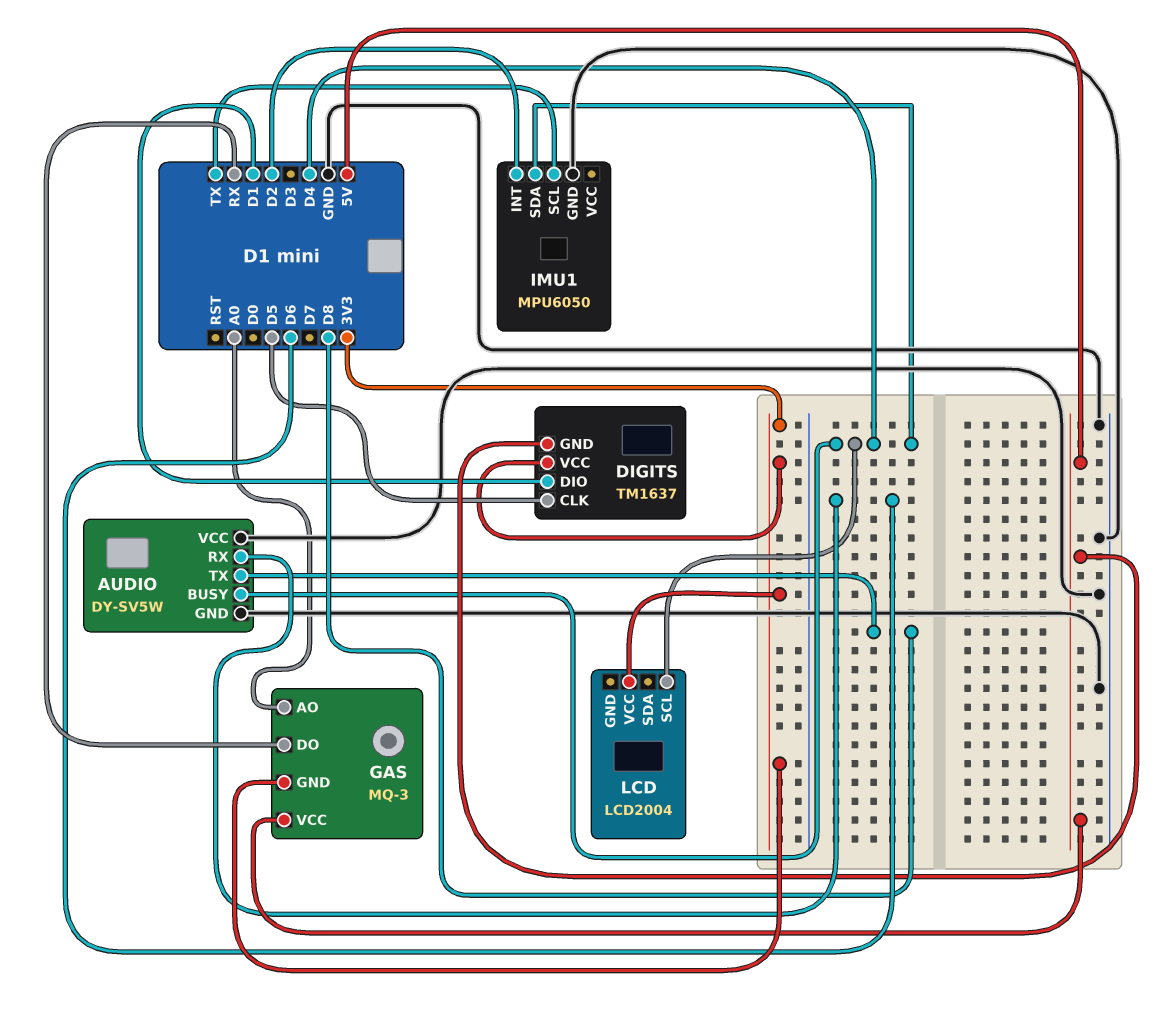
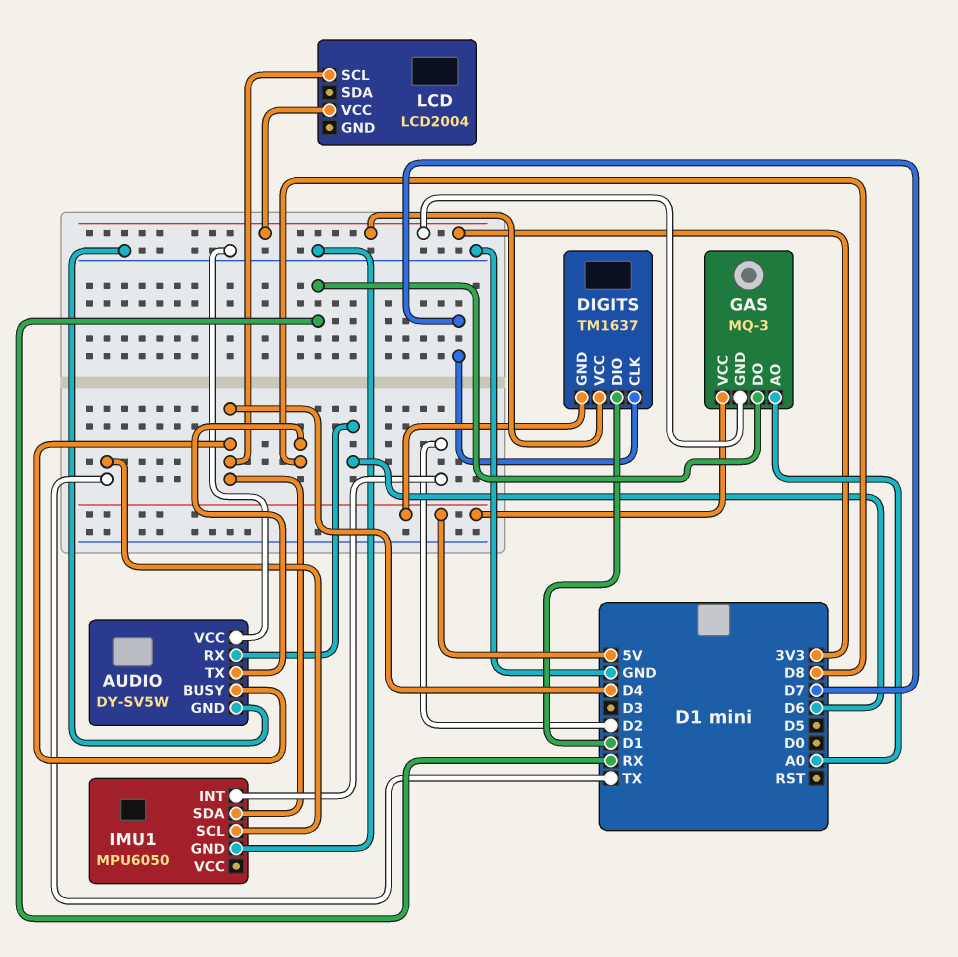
DIGITS pin CLK: D5 -> D7

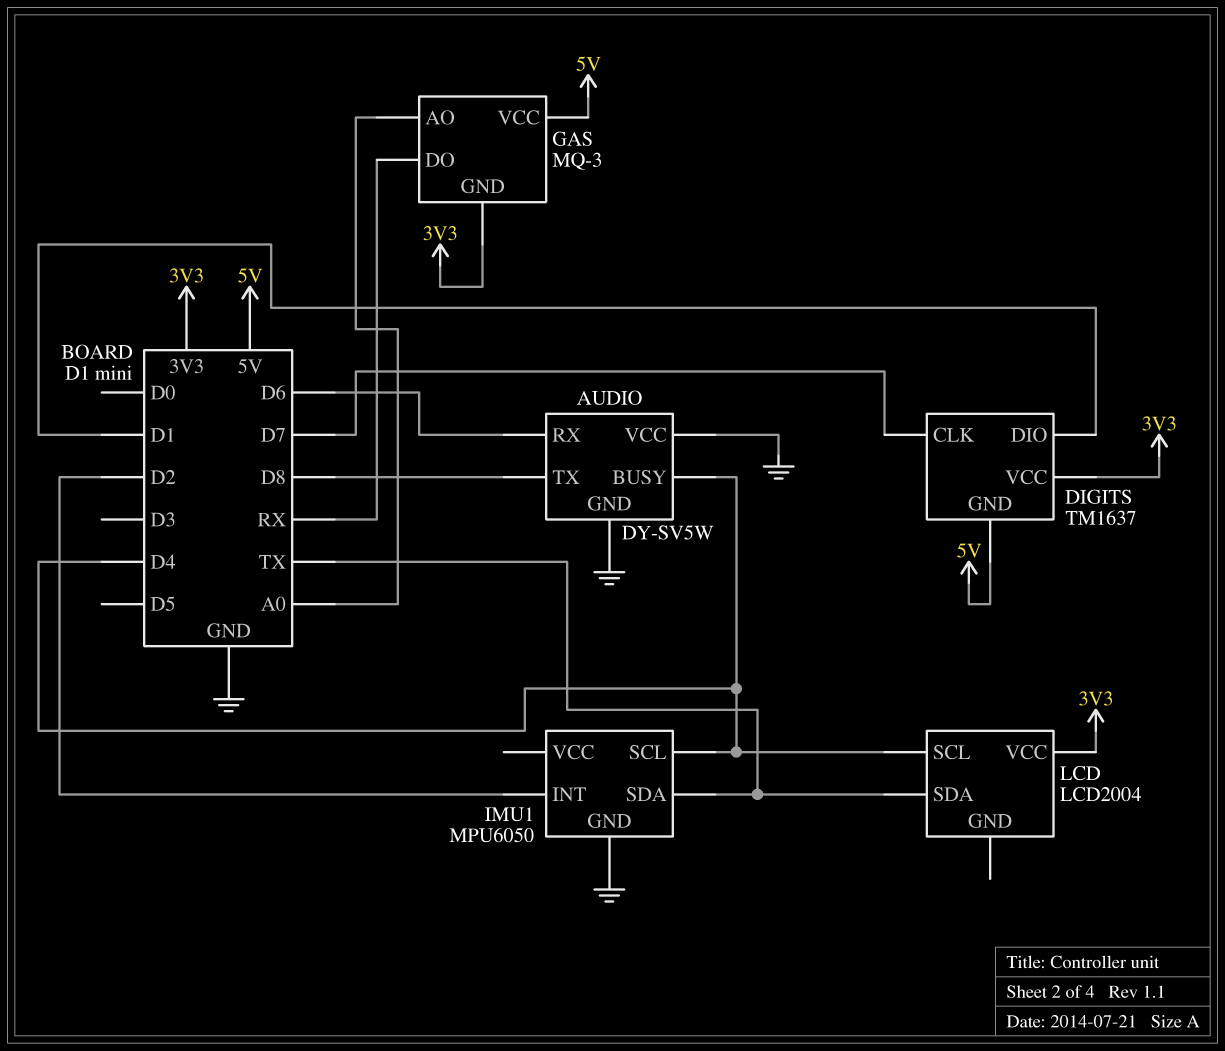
IMU1 pin SCL: TX -> D4
IMU1 pin SDA: D4 -> TX
LCD pin SDA: none -> TX

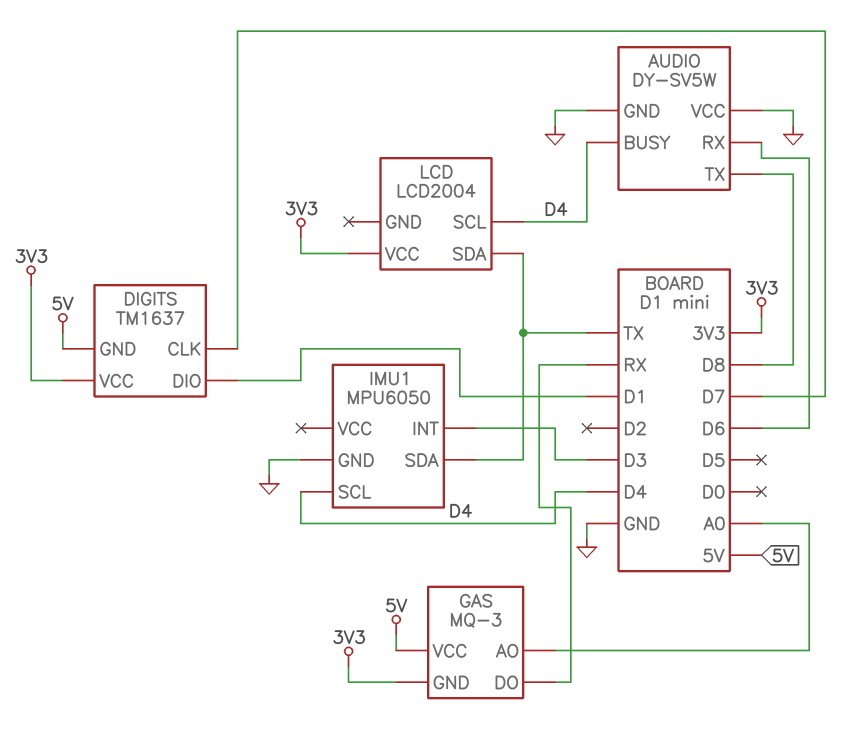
IMU1 pin INT: D2 -> D3

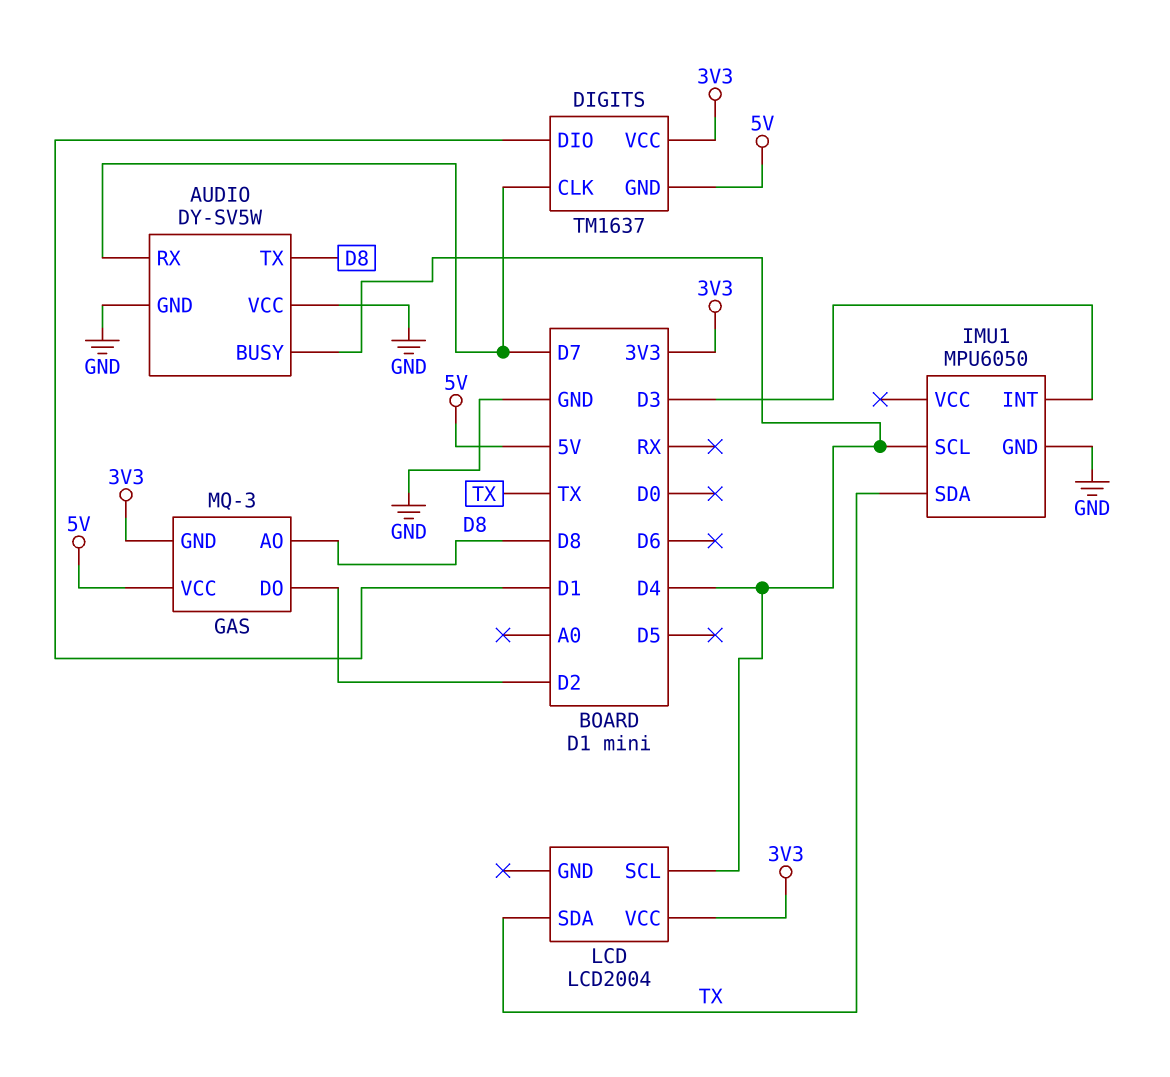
AUDIO pin RX: D6 -> D7
GAS pin AO: A0 -> D8
GAS pin DO: RX -> D2

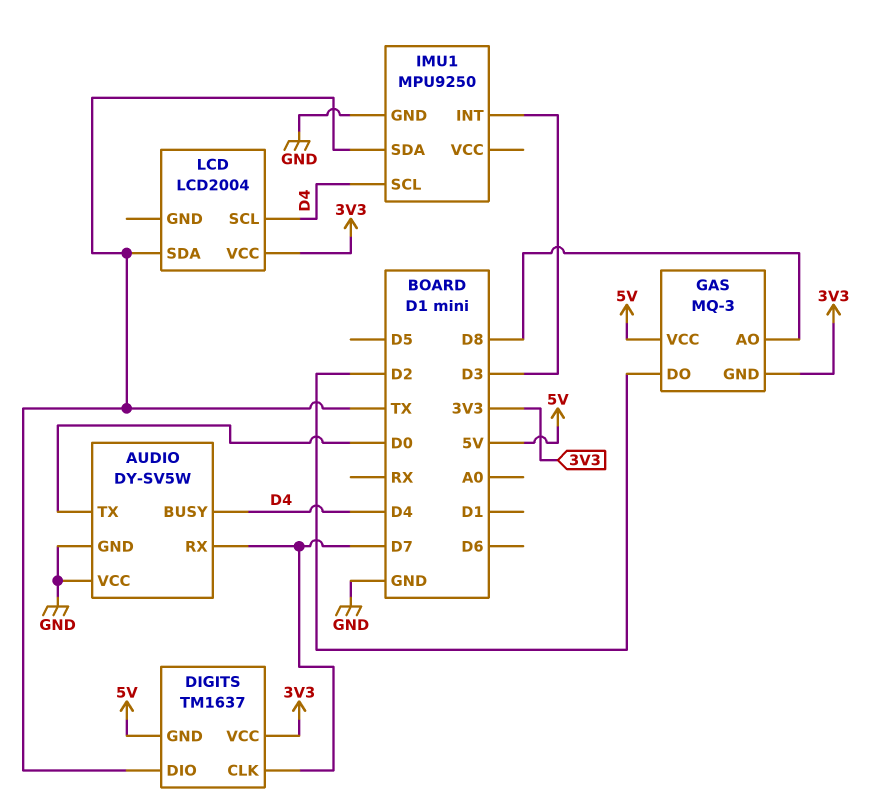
AUDIO pin TX: D8 -> D0
DIGITS pin DIO: D1 -> TX
IMU1: MPU6050 -> MPU9250

